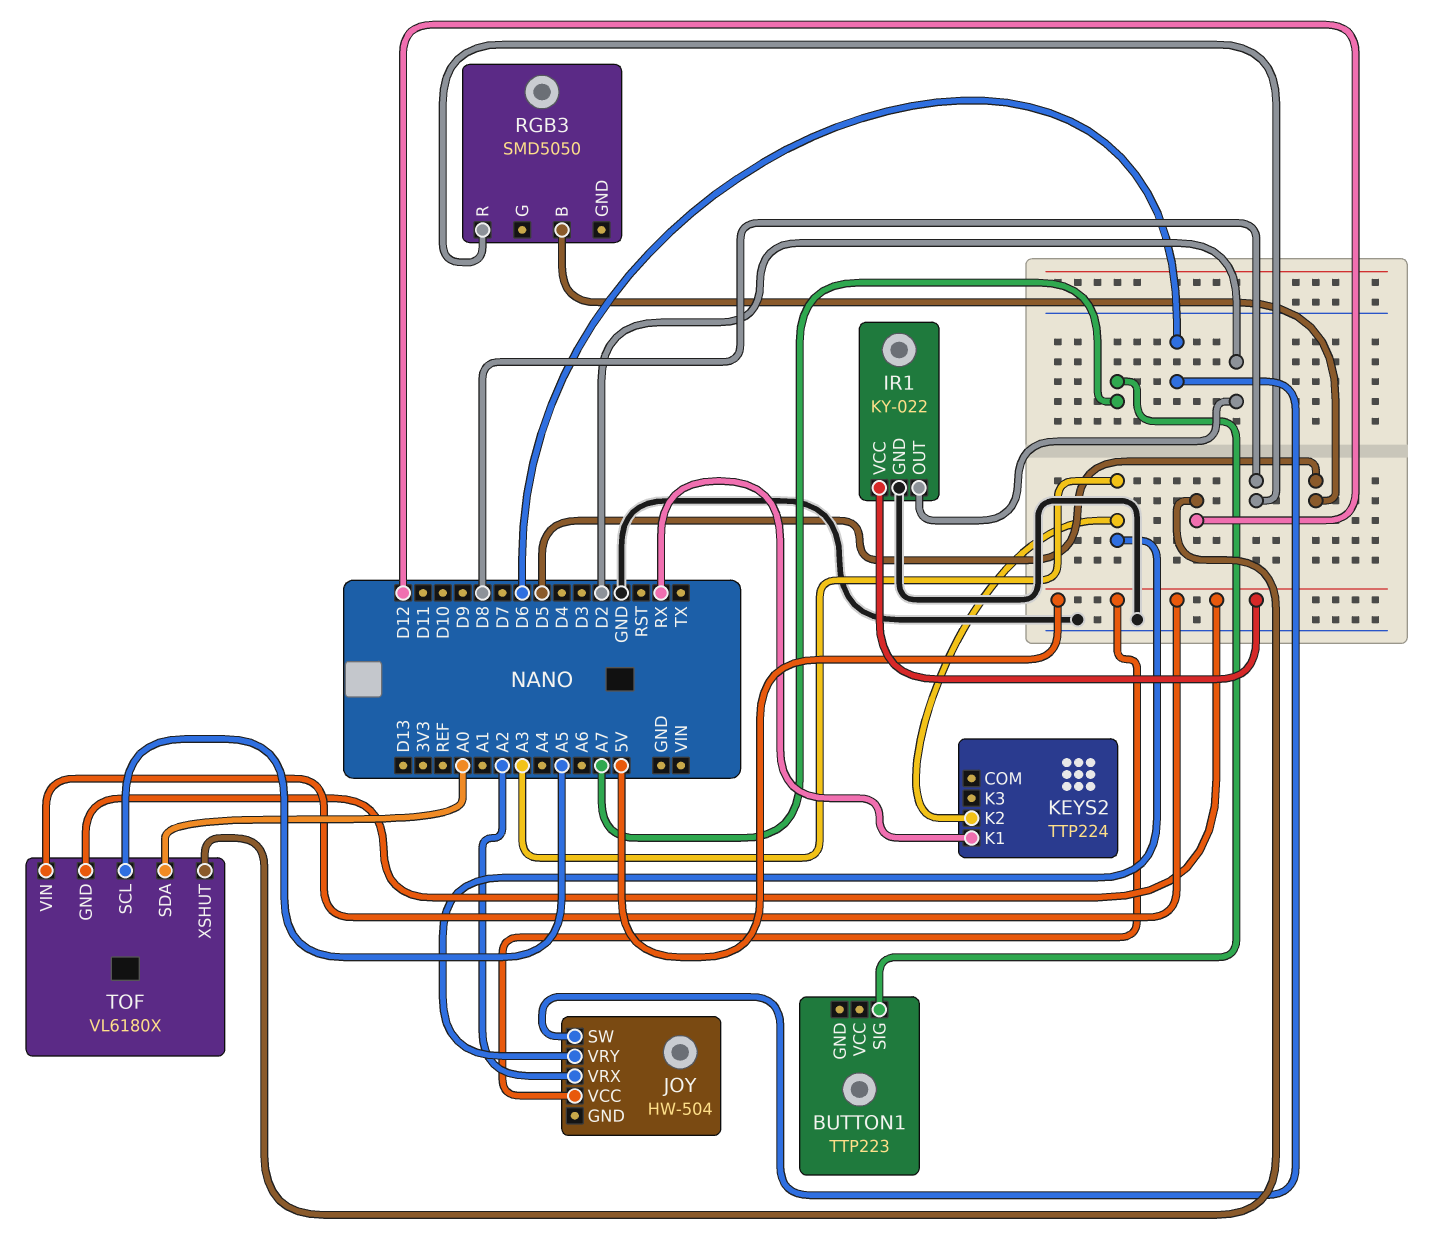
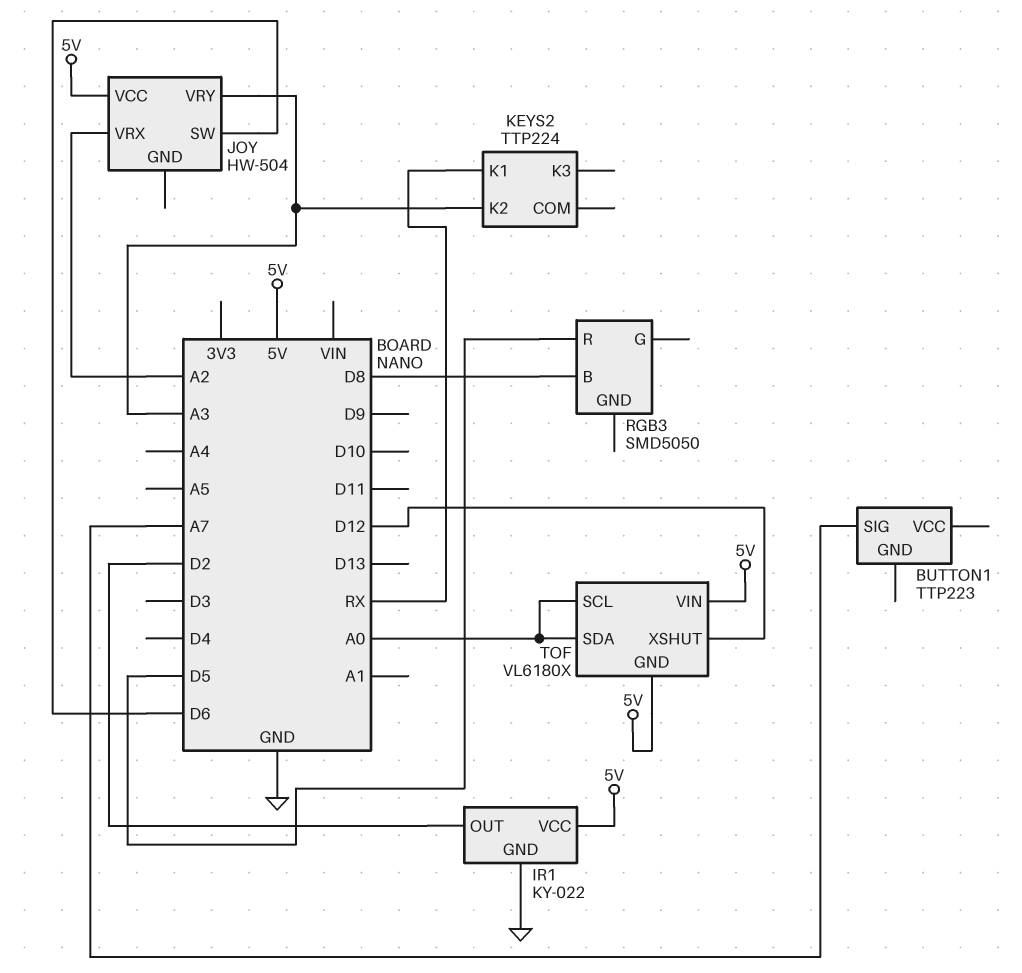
RGB3 pin B: D5 -> D8
RGB3 pin R: D8 -> D5
TOF pin SCL: A5 -> A0

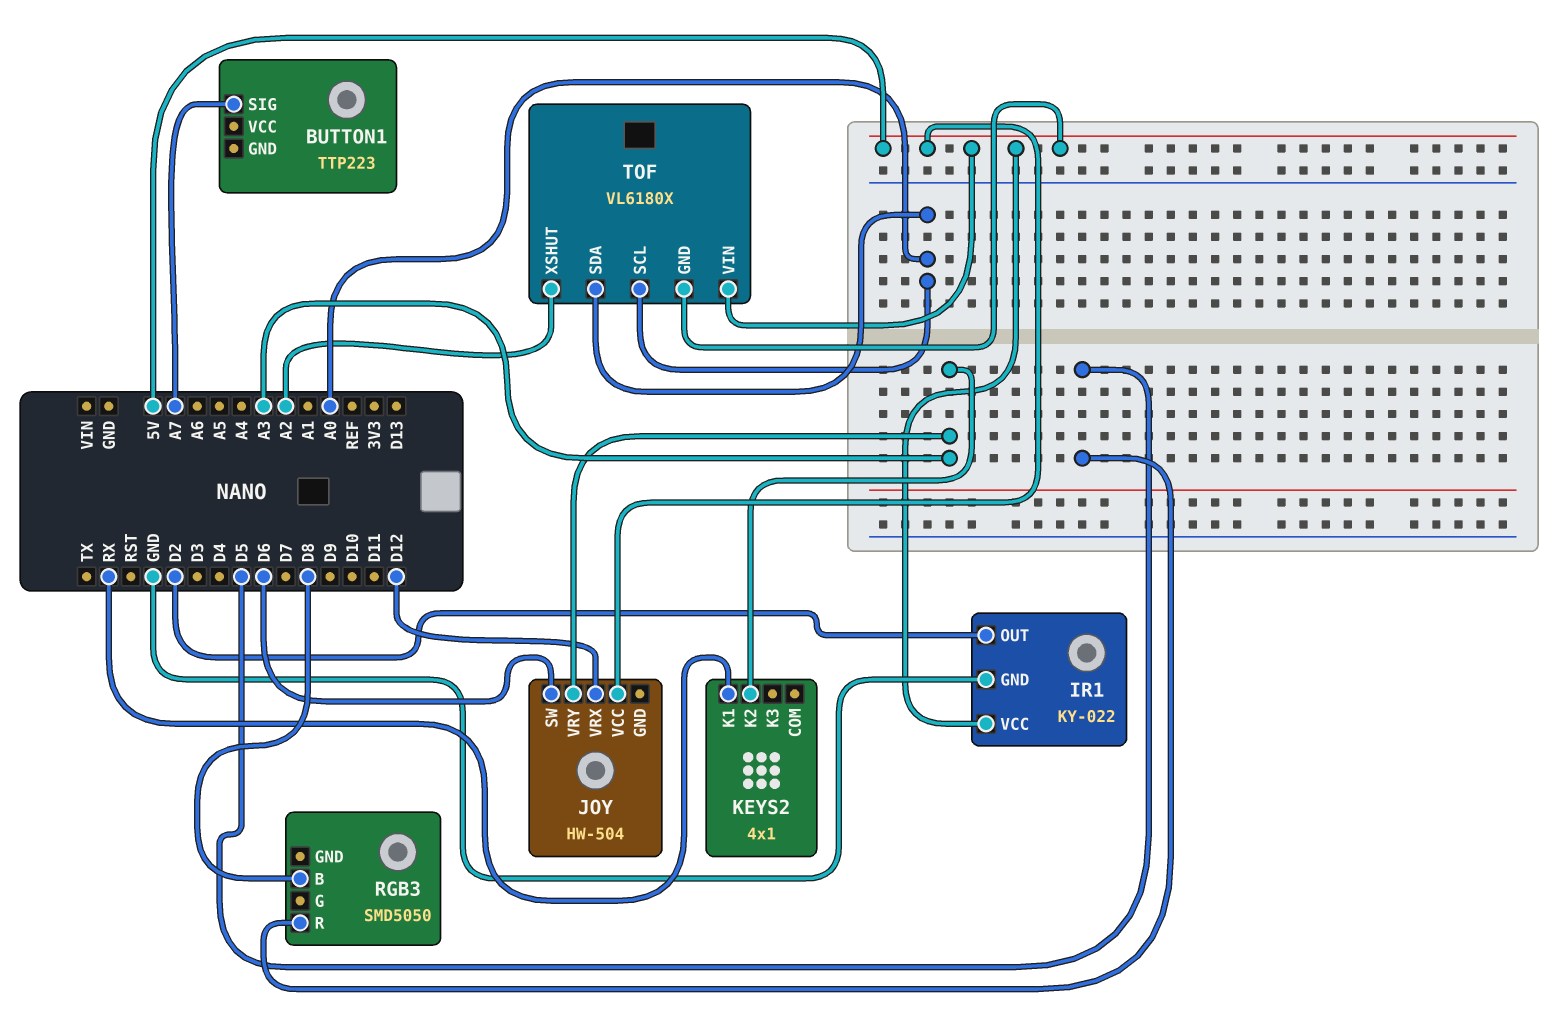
JOY pin VRX: A2 -> D12
KEYS2: TTP224 -> 4x1
TOF pin XSHUT: D12 -> A2

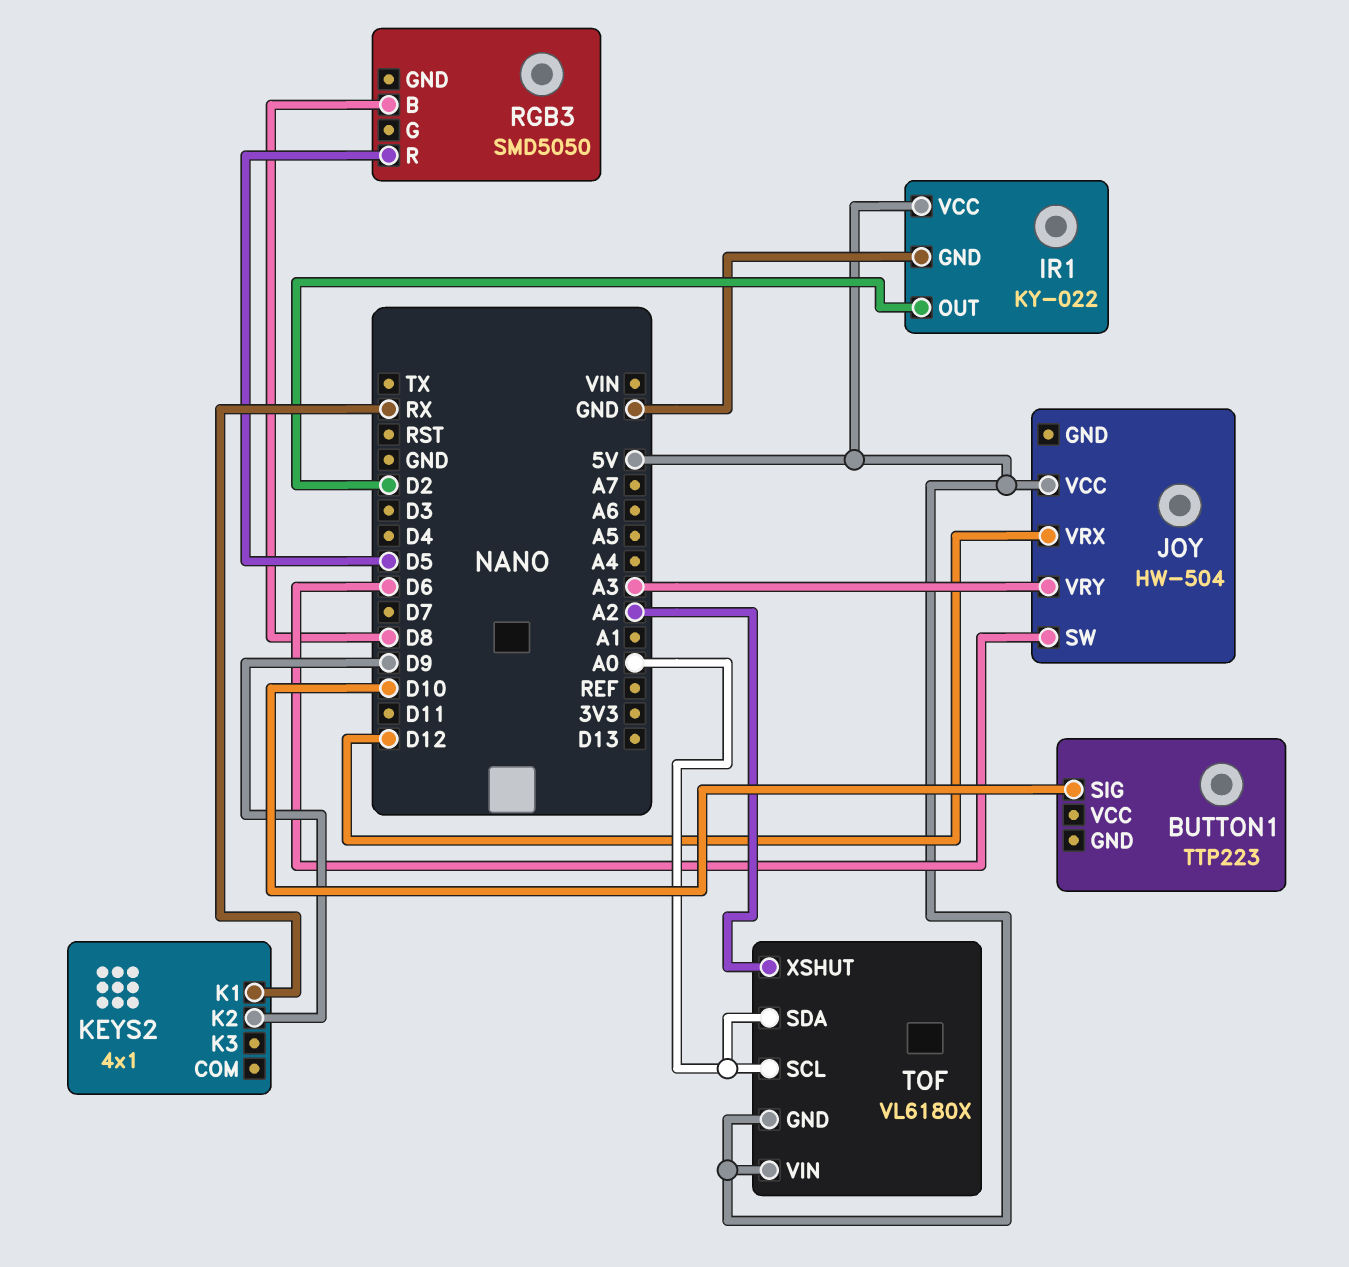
BUTTON1 pin SIG: A7 -> D10
KEYS2 pin K2: A3 -> D9

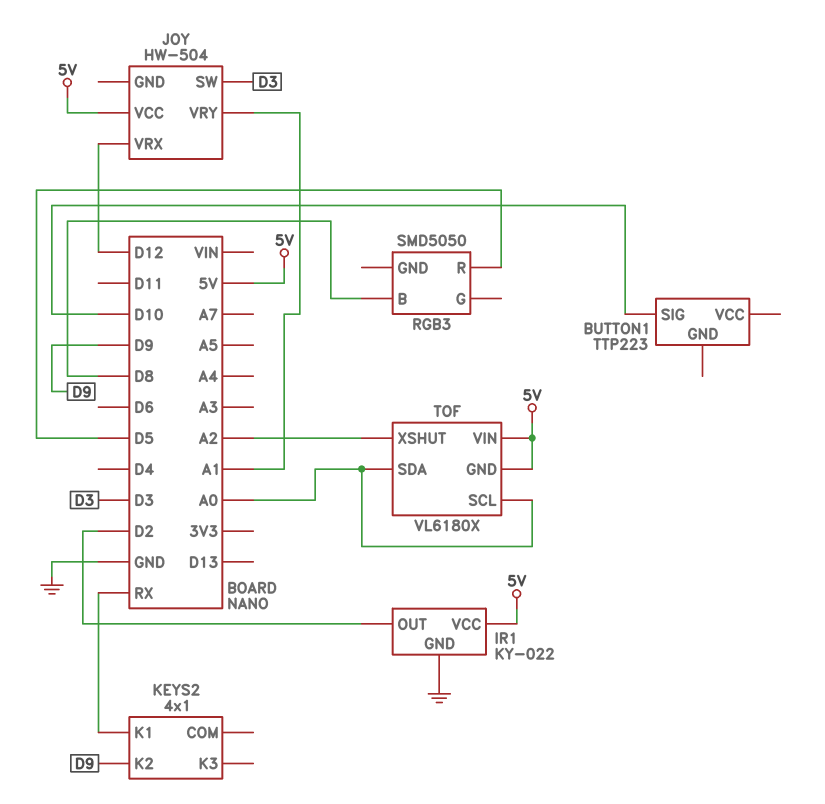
JOY pin SW: D6 -> D3
JOY pin VRY: A3 -> A1

